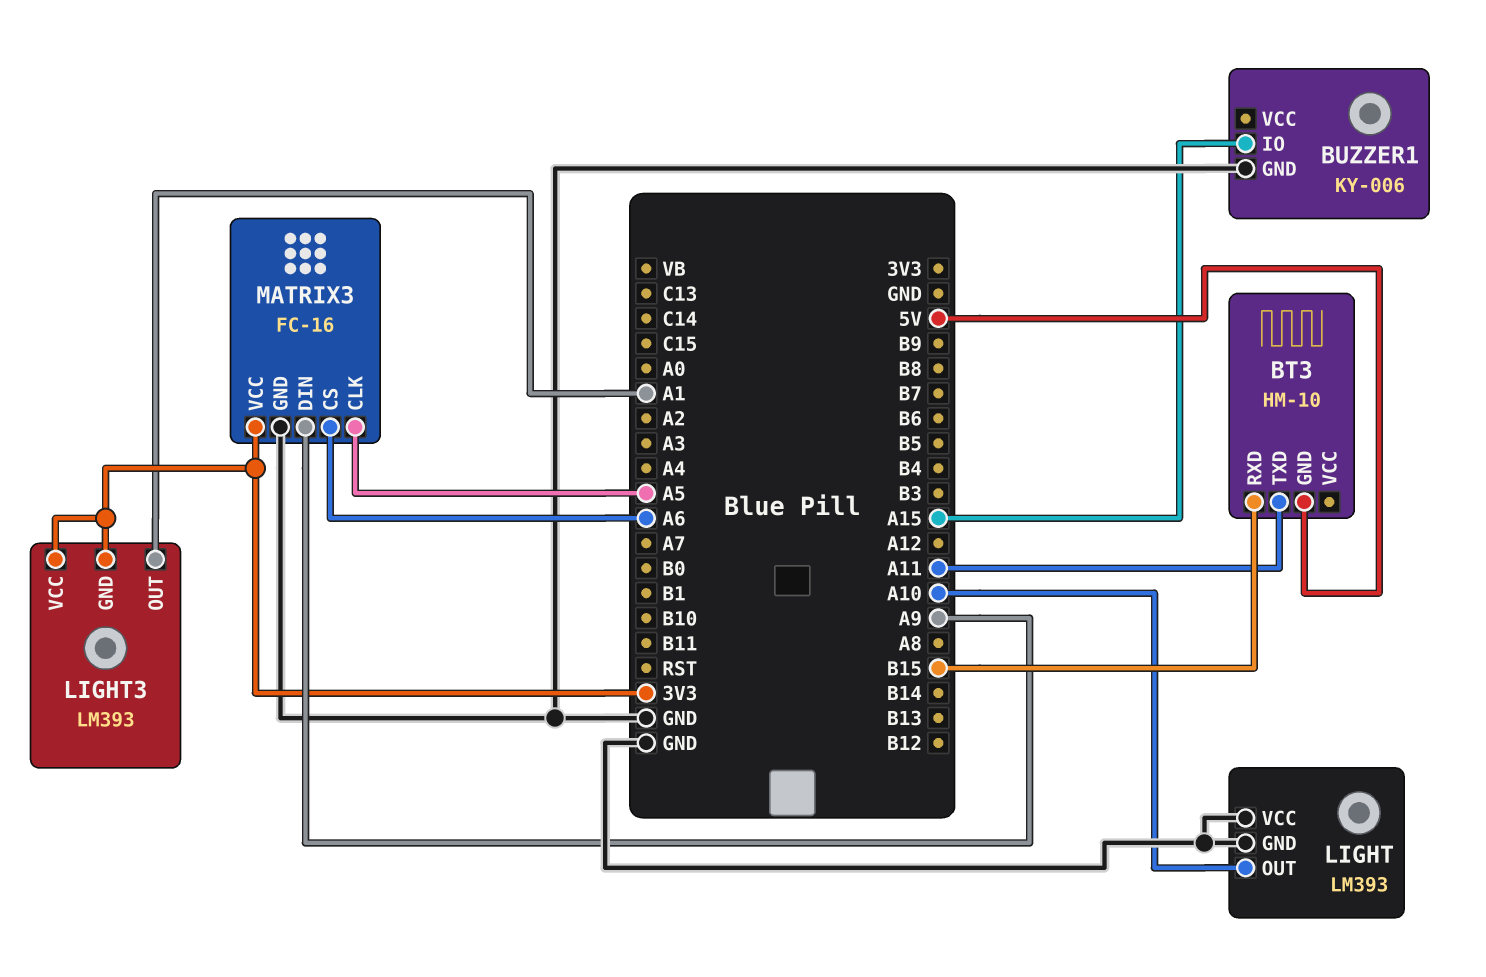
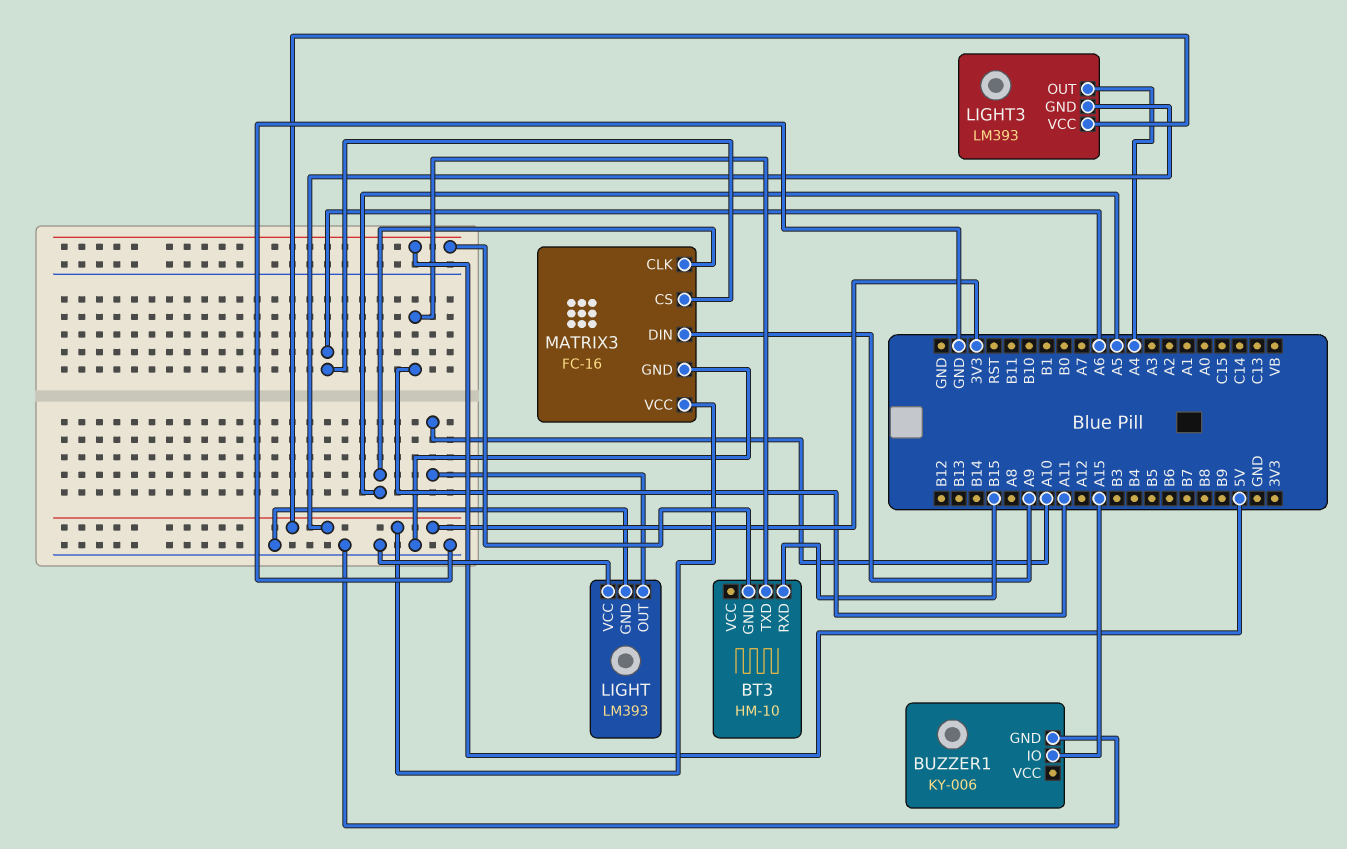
LIGHT3 pin OUT: A1 -> A4

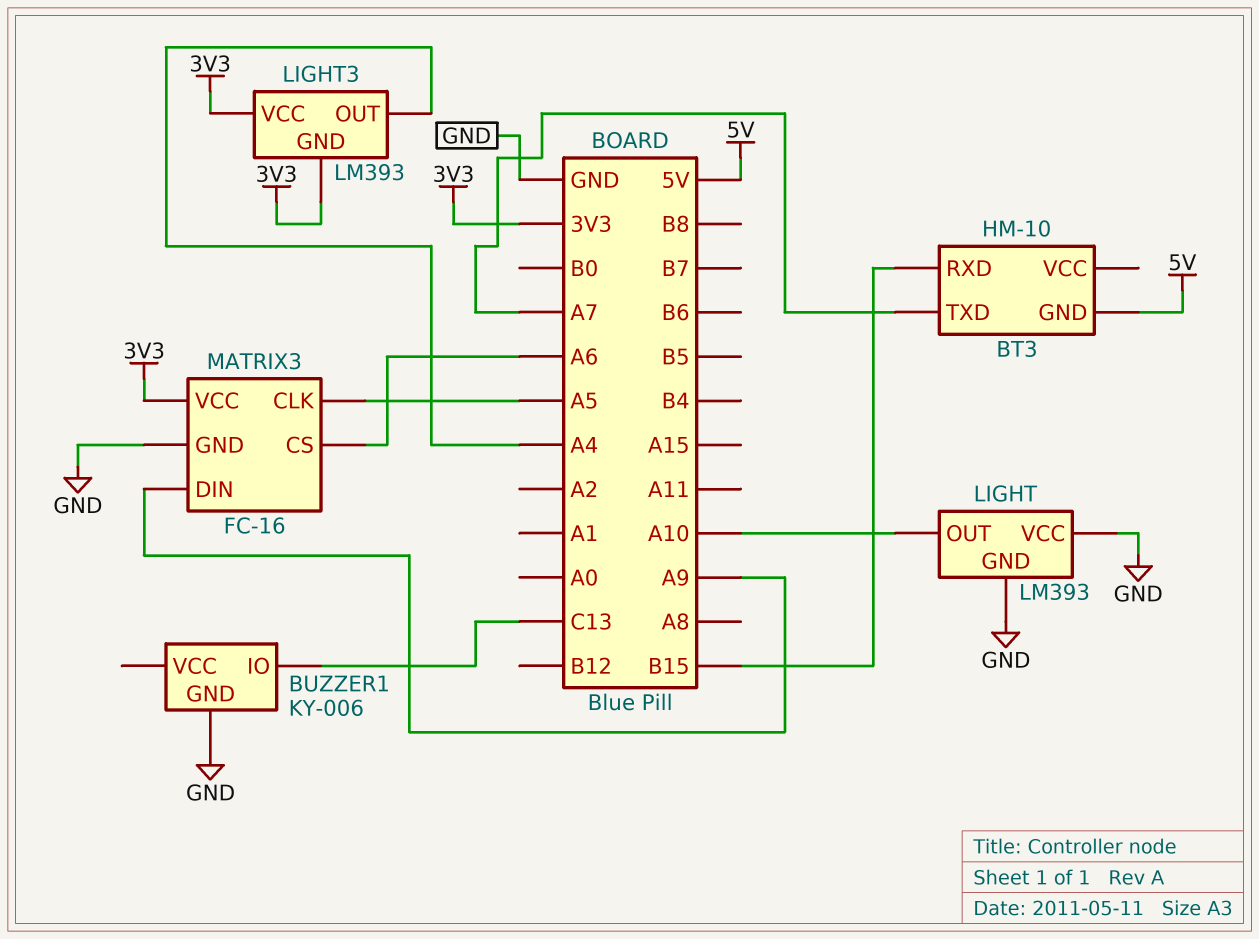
BT3 pin TXD: A11 -> A7
BUZZER1 pin IO: A15 -> C13

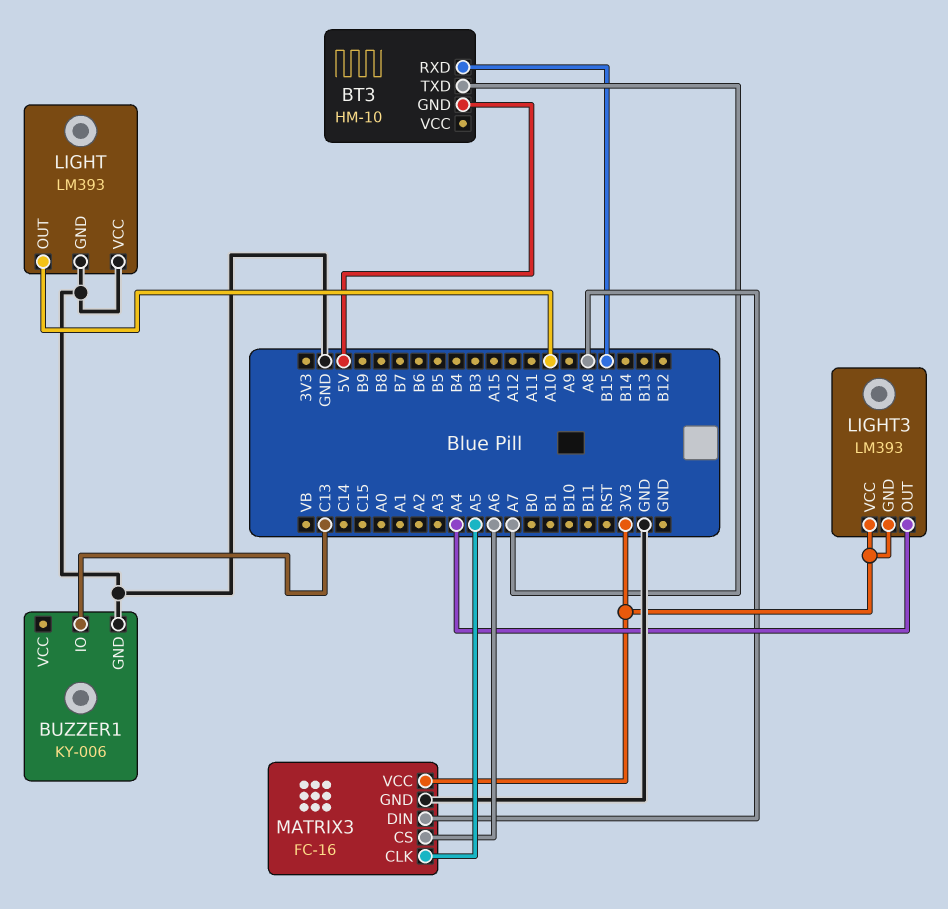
MATRIX3 pin DIN: A9 -> A8

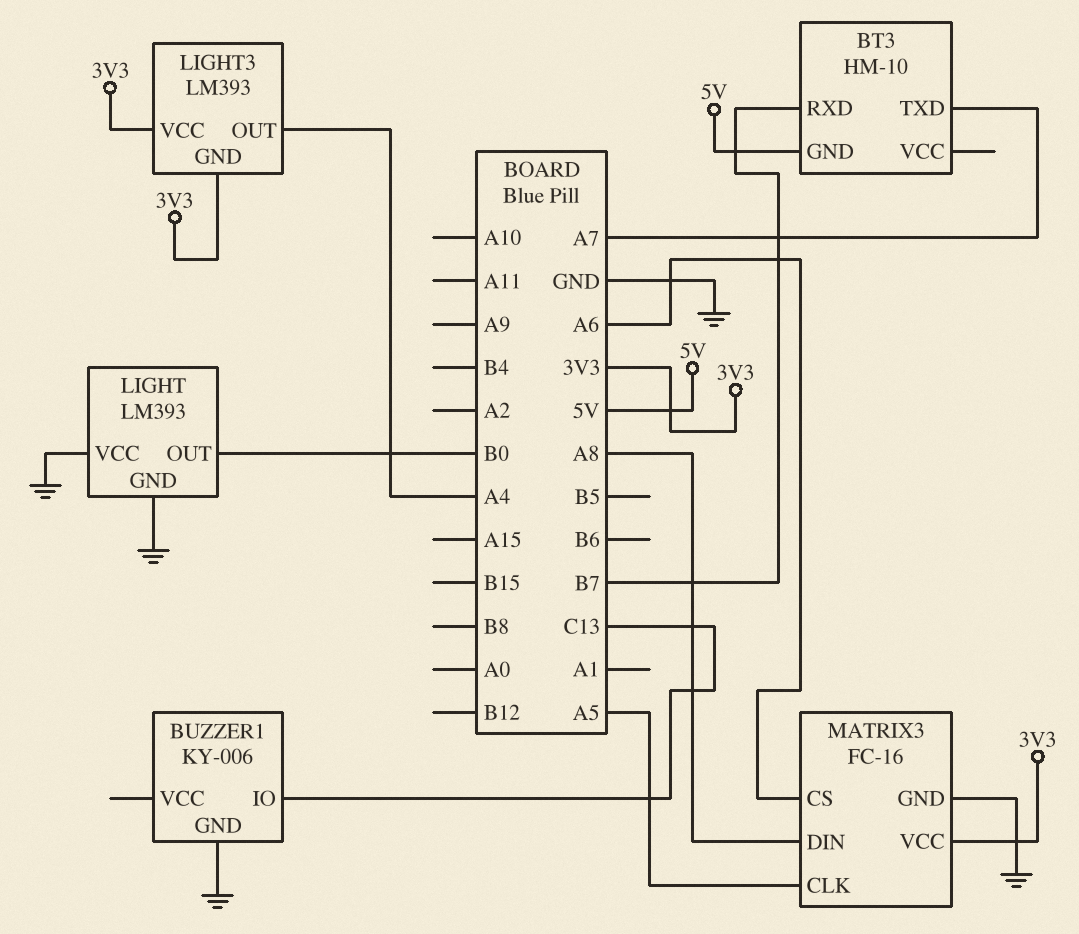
BT3 pin RXD: B15 -> B7
LIGHT pin OUT: A10 -> B0

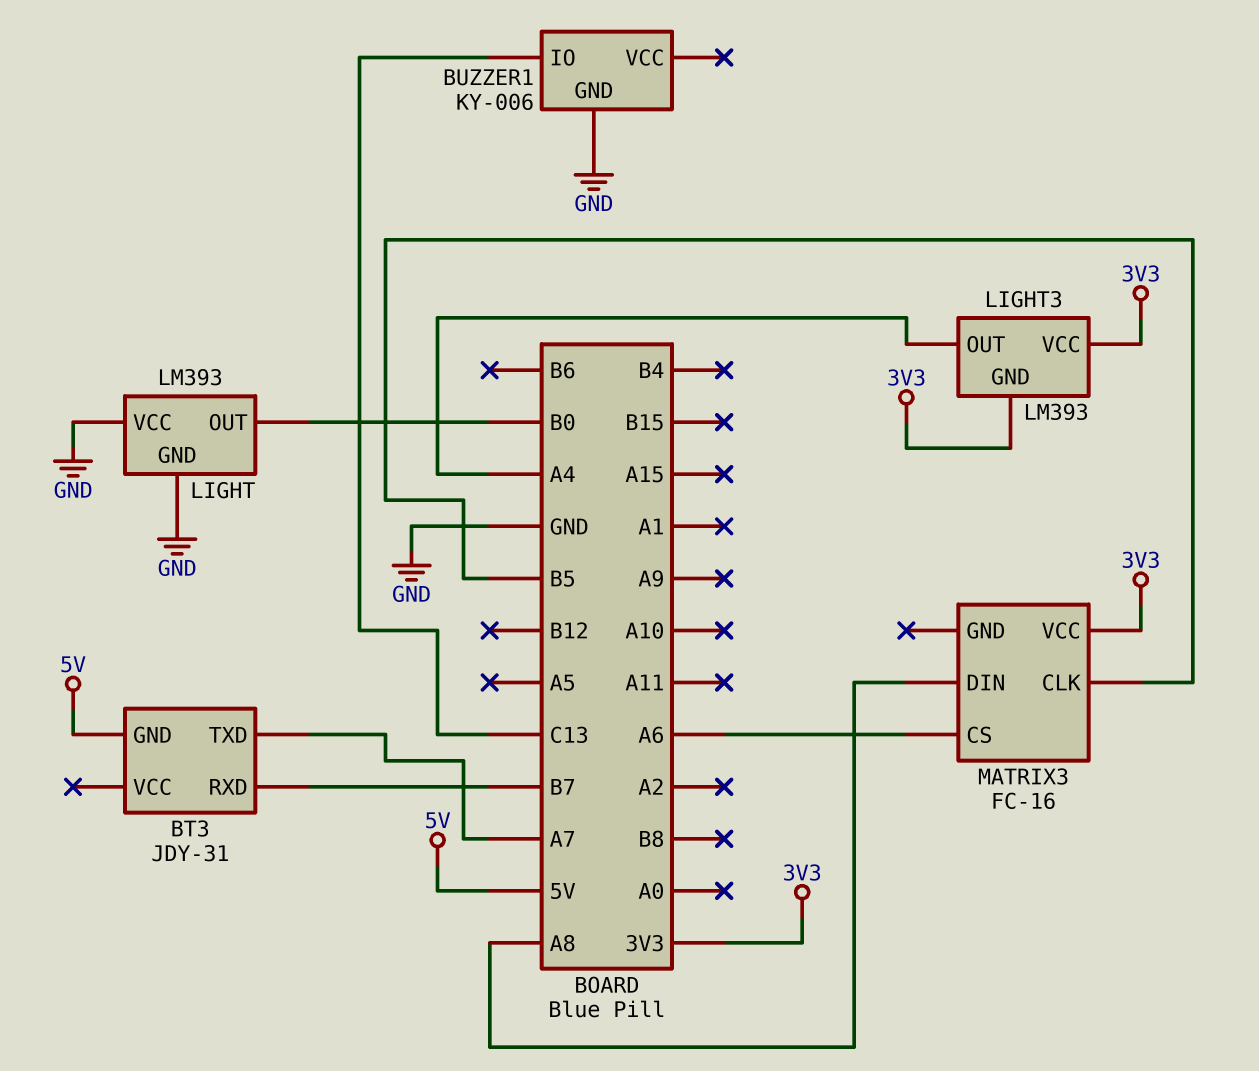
BT3: HM-10 -> JDY-31
MATRIX3 pin CLK: A5 -> B5
MATRIX3 pin GND: GND -> none

